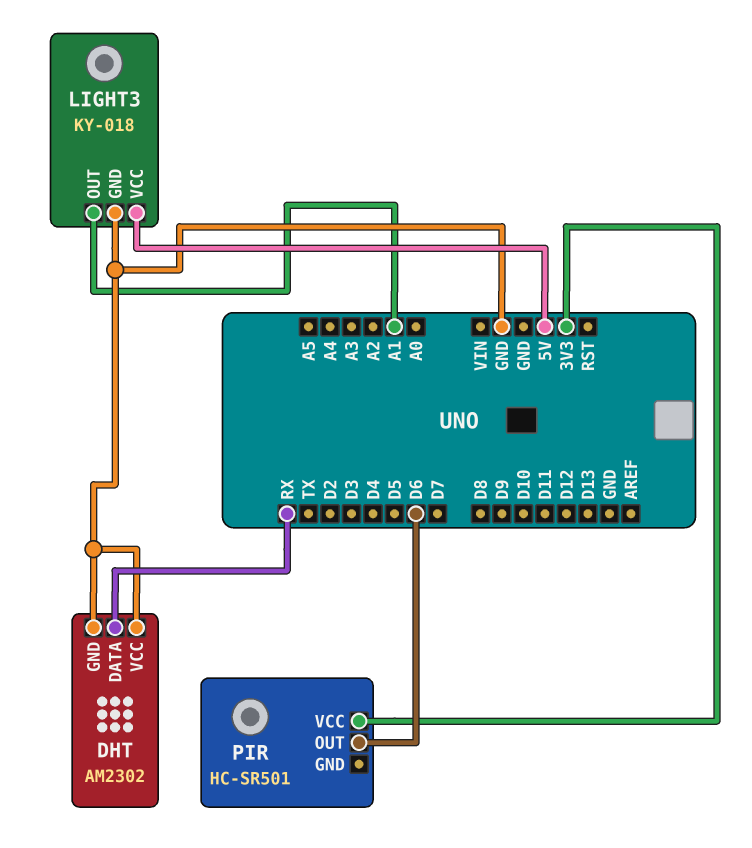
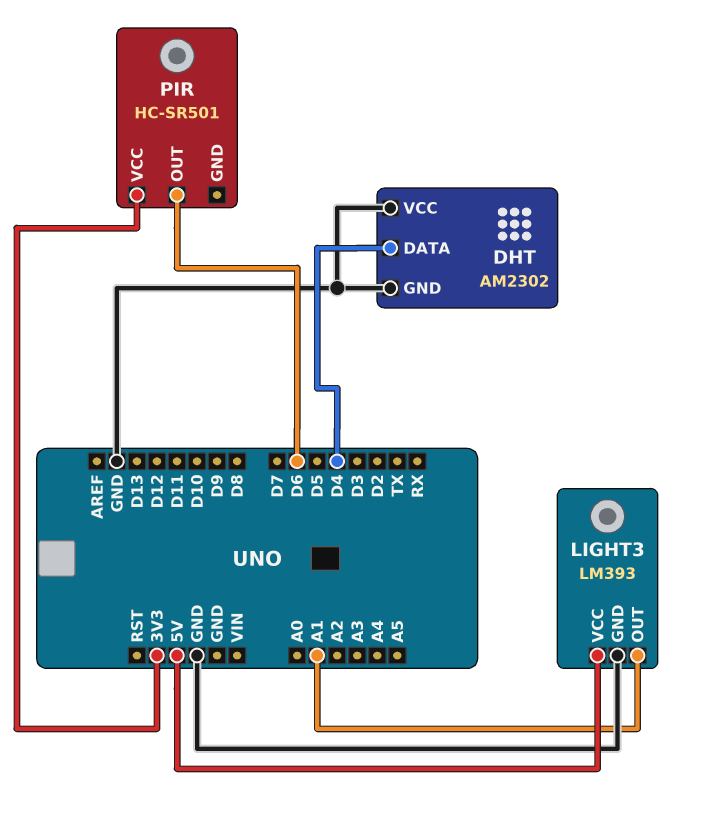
DHT pin DATA: RX -> D4
LIGHT3: KY-018 -> LM393

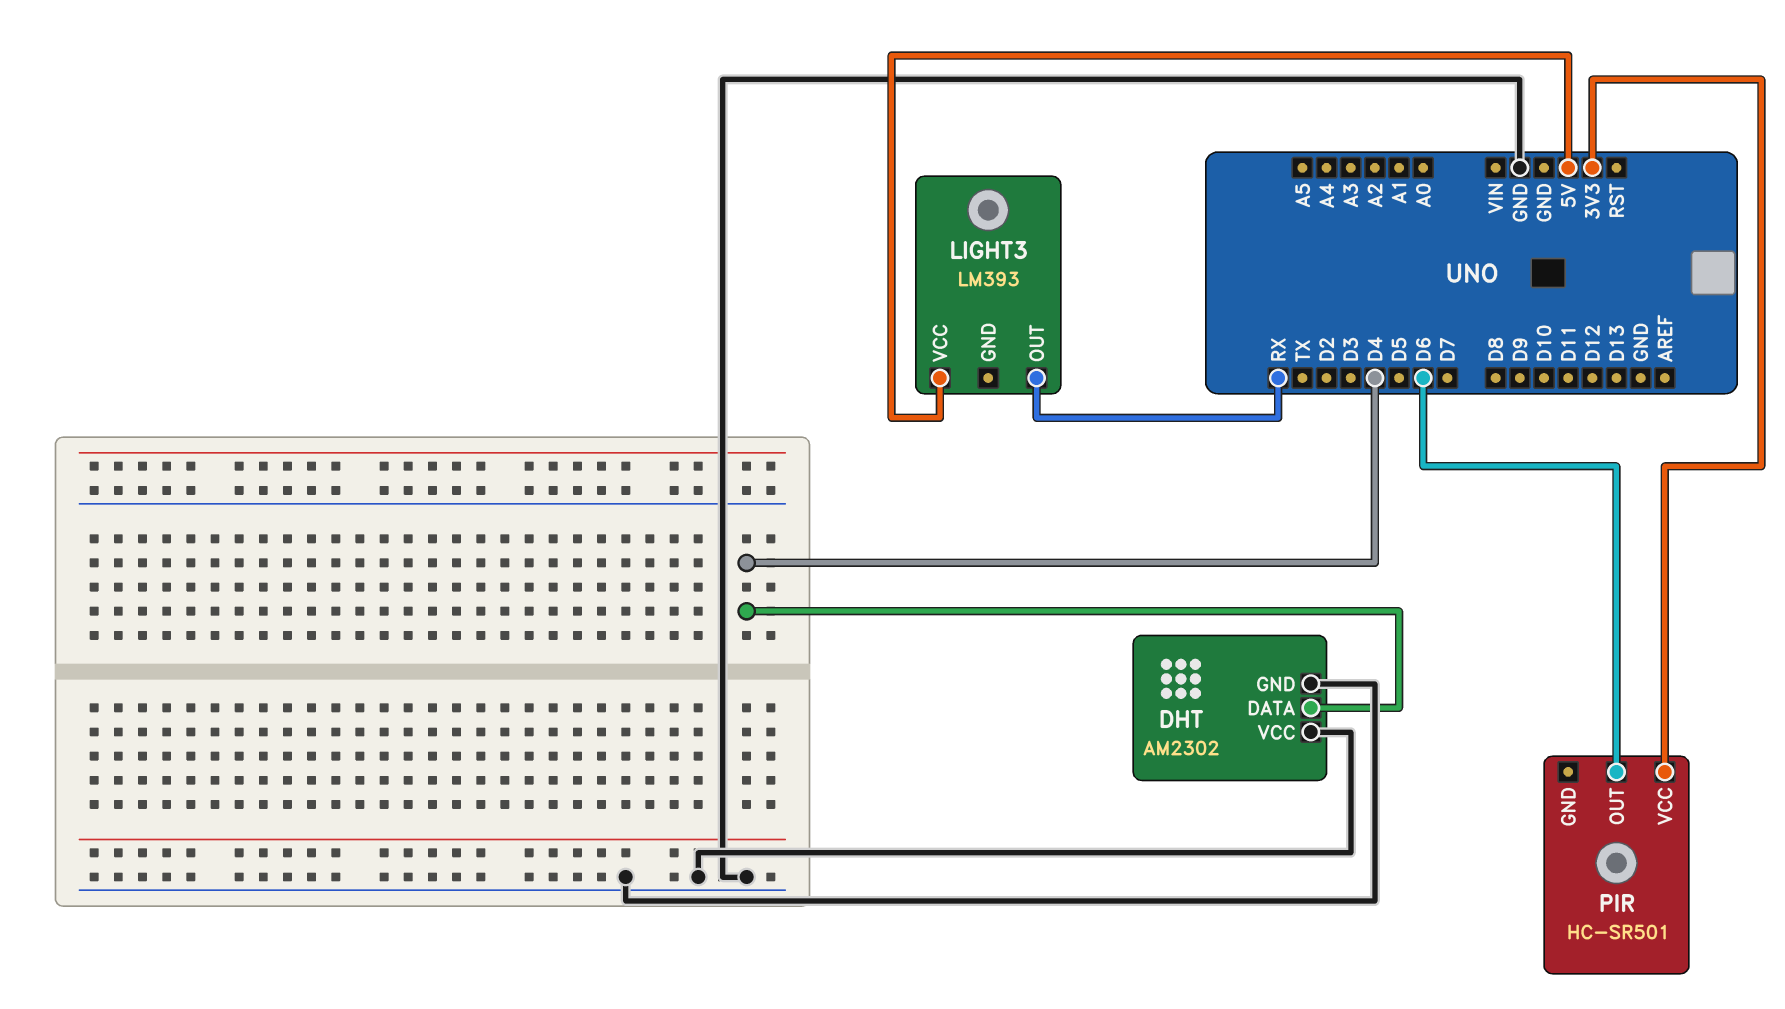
LIGHT3 pin GND: GND -> none
LIGHT3 pin OUT: A1 -> RX

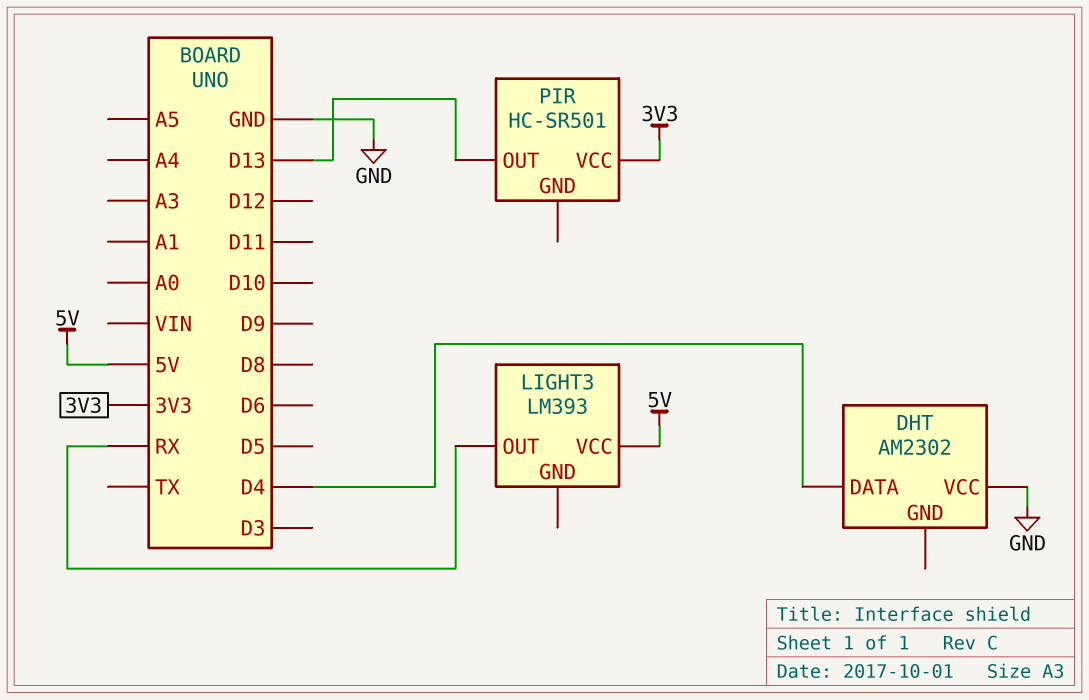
DHT pin GND: GND -> none
PIR pin OUT: D6 -> D13

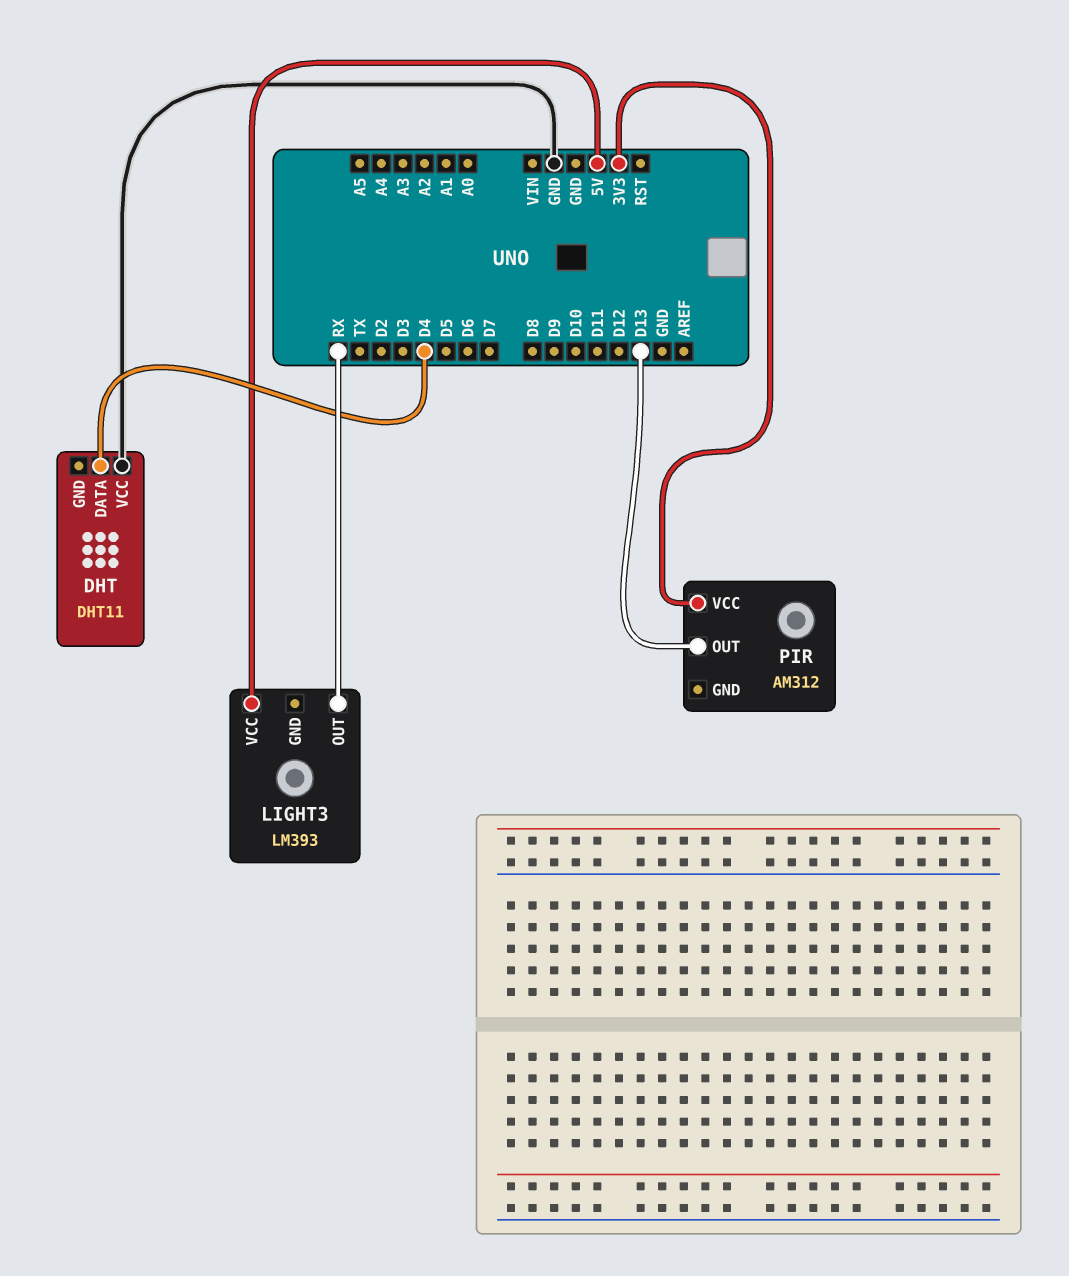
DHT: AM2302 -> DHT11
PIR: HC-SR501 -> AM312

